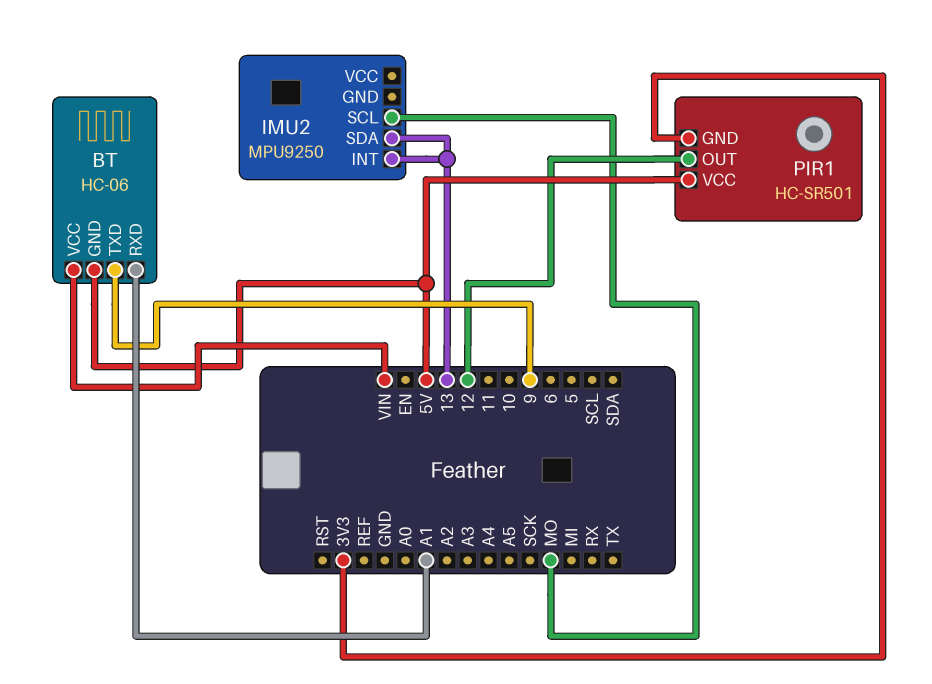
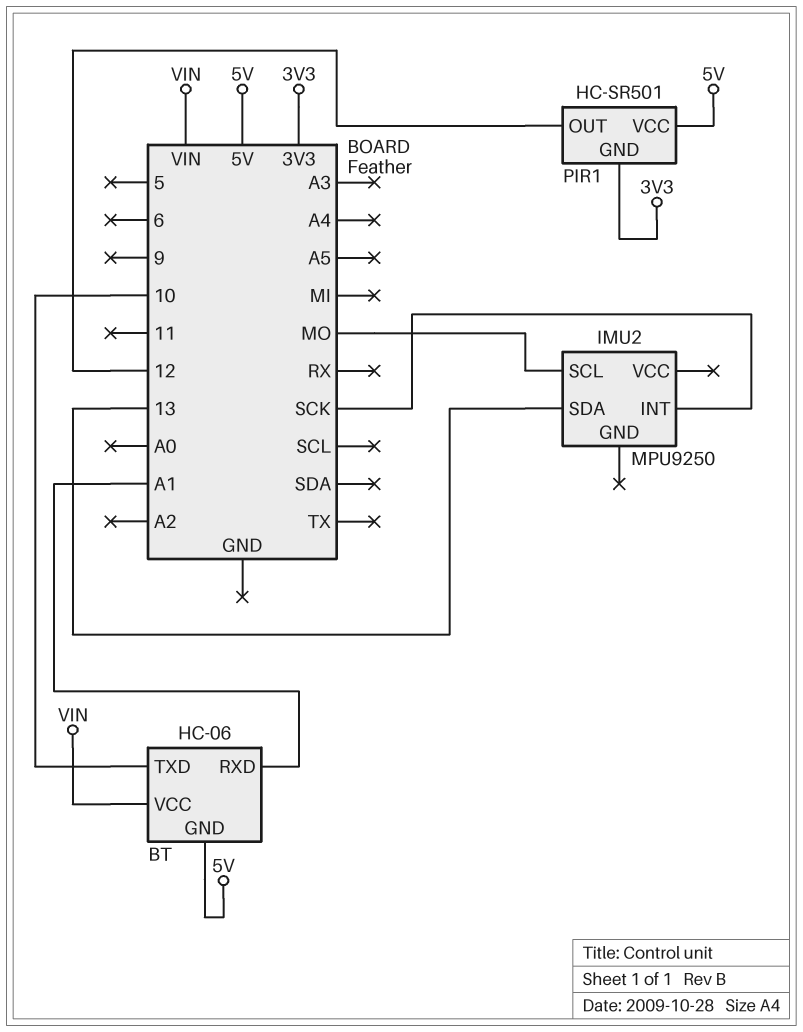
BT pin TXD: 9 -> 10
IMU2 pin INT: 13 -> SCK

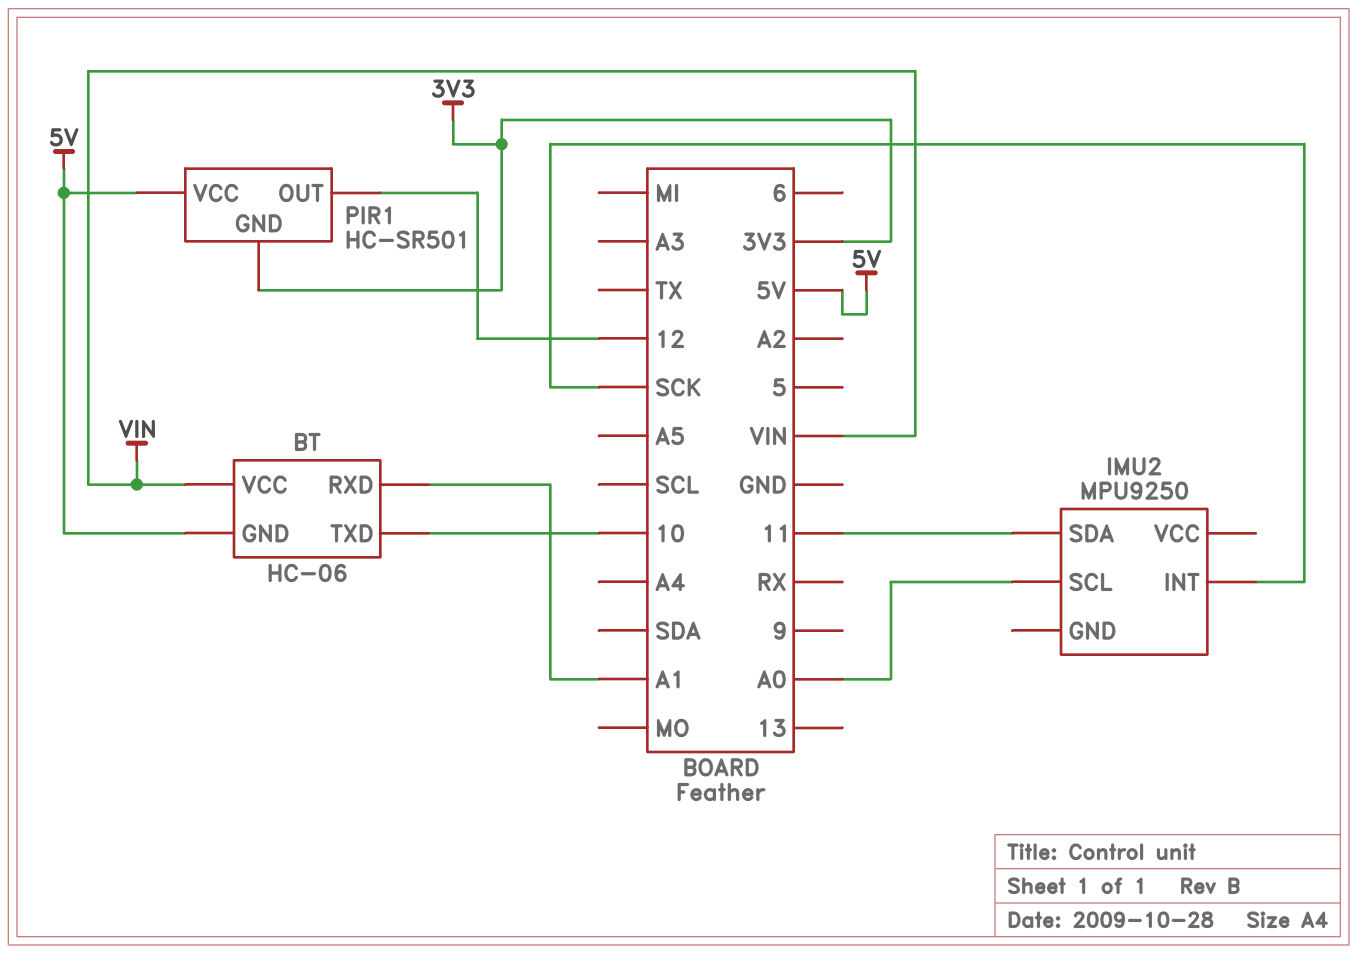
IMU2 pin SCL: MO -> A0
IMU2 pin SDA: 13 -> 11

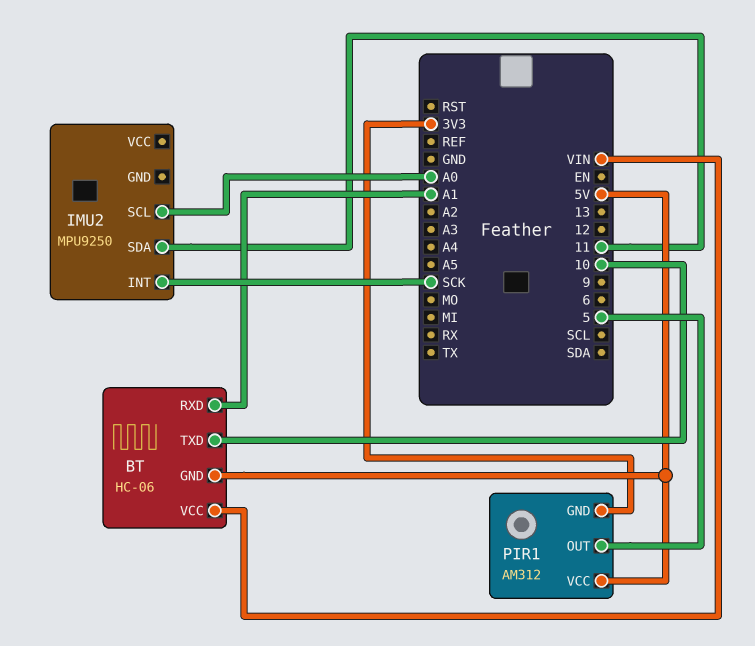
PIR1: HC-SR501 -> AM312
PIR1 pin OUT: 12 -> 5

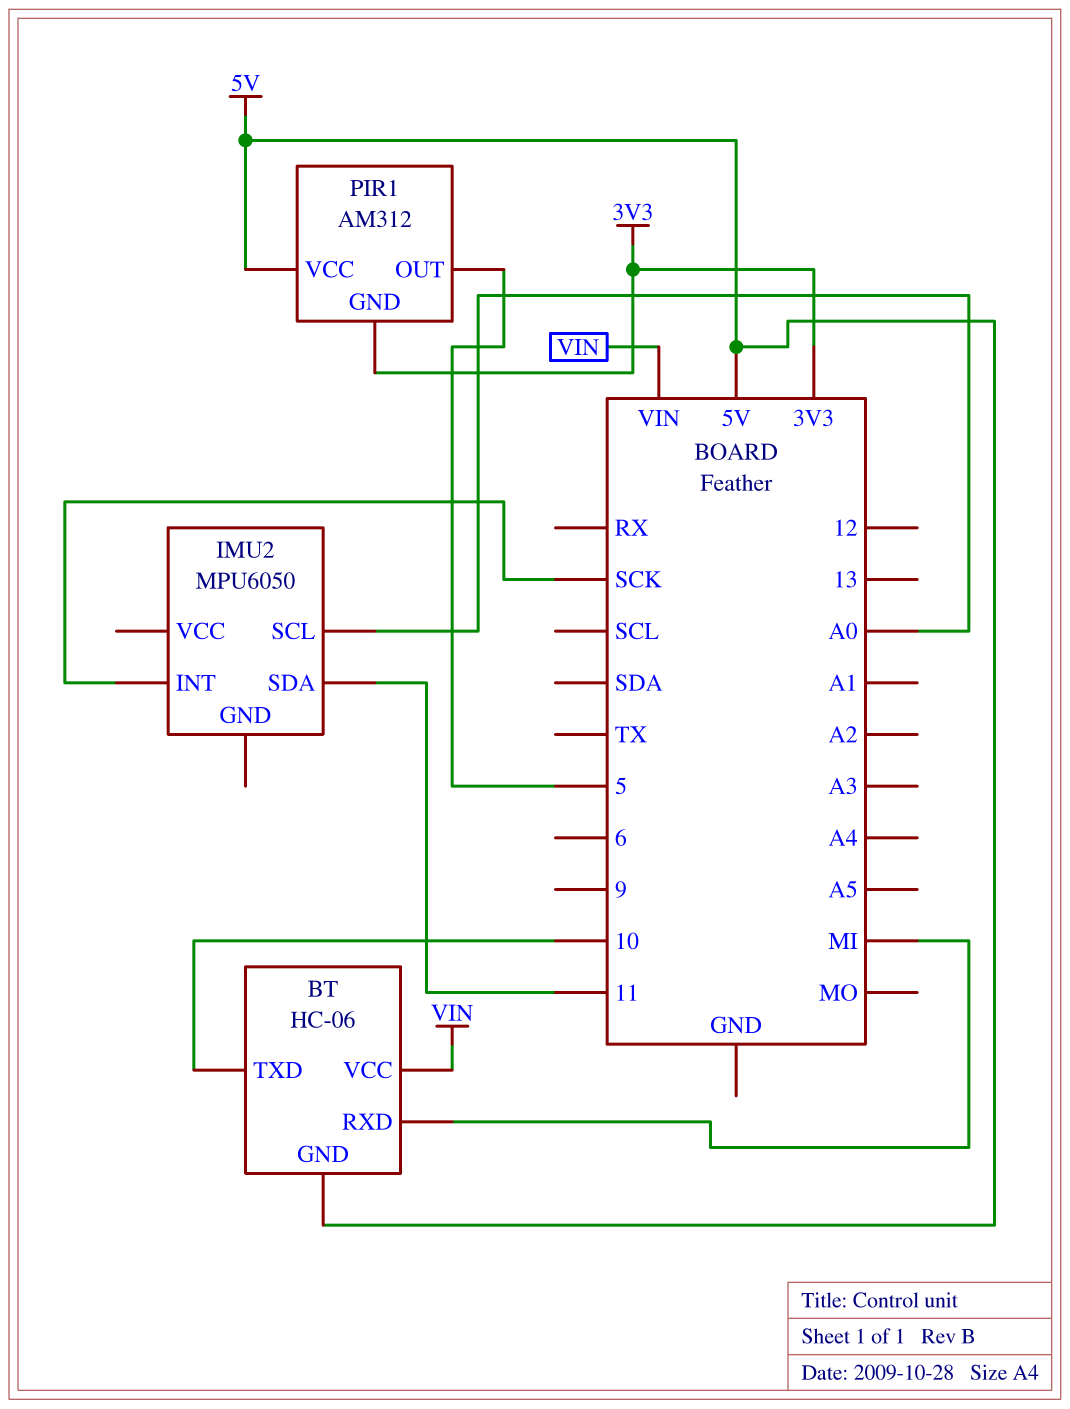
BT pin RXD: A1 -> MI
IMU2: MPU9250 -> MPU6050

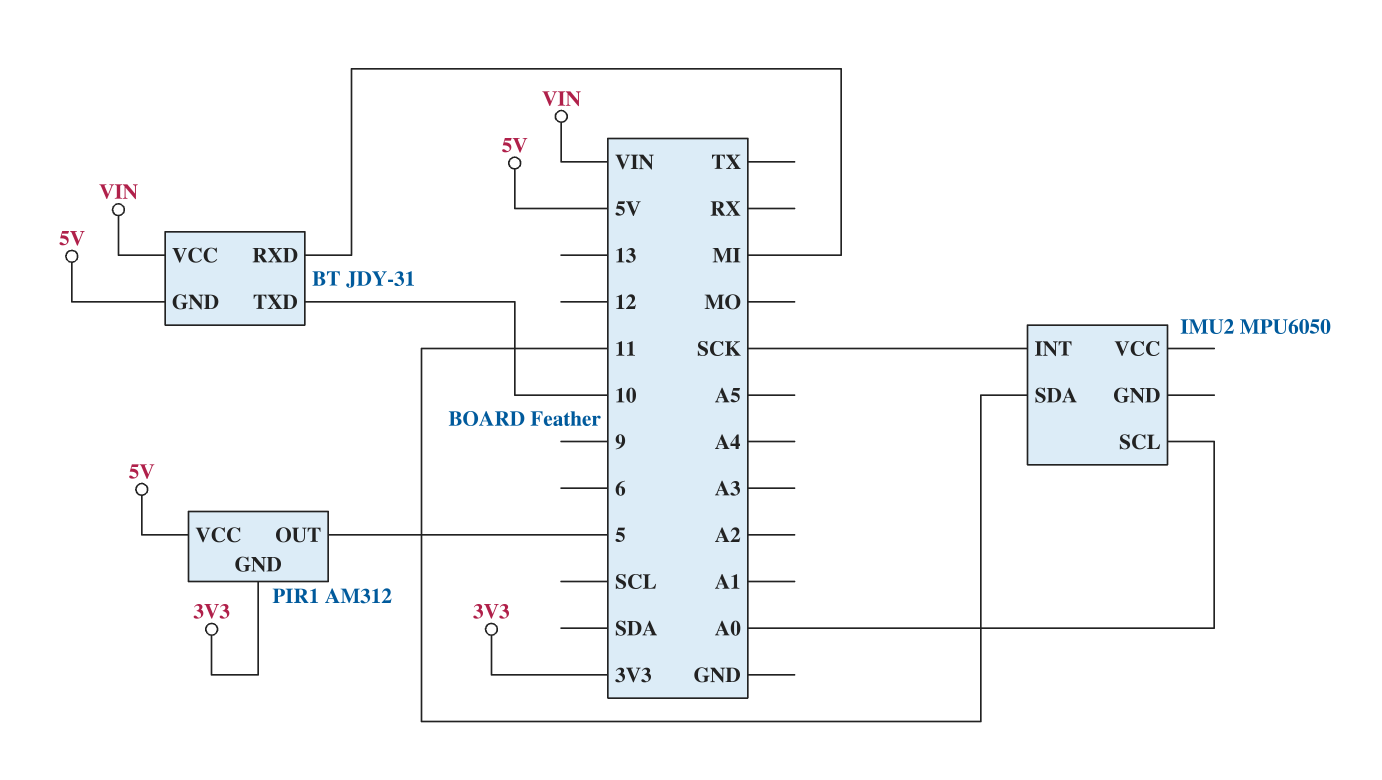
BT: HC-06 -> JDY-31

